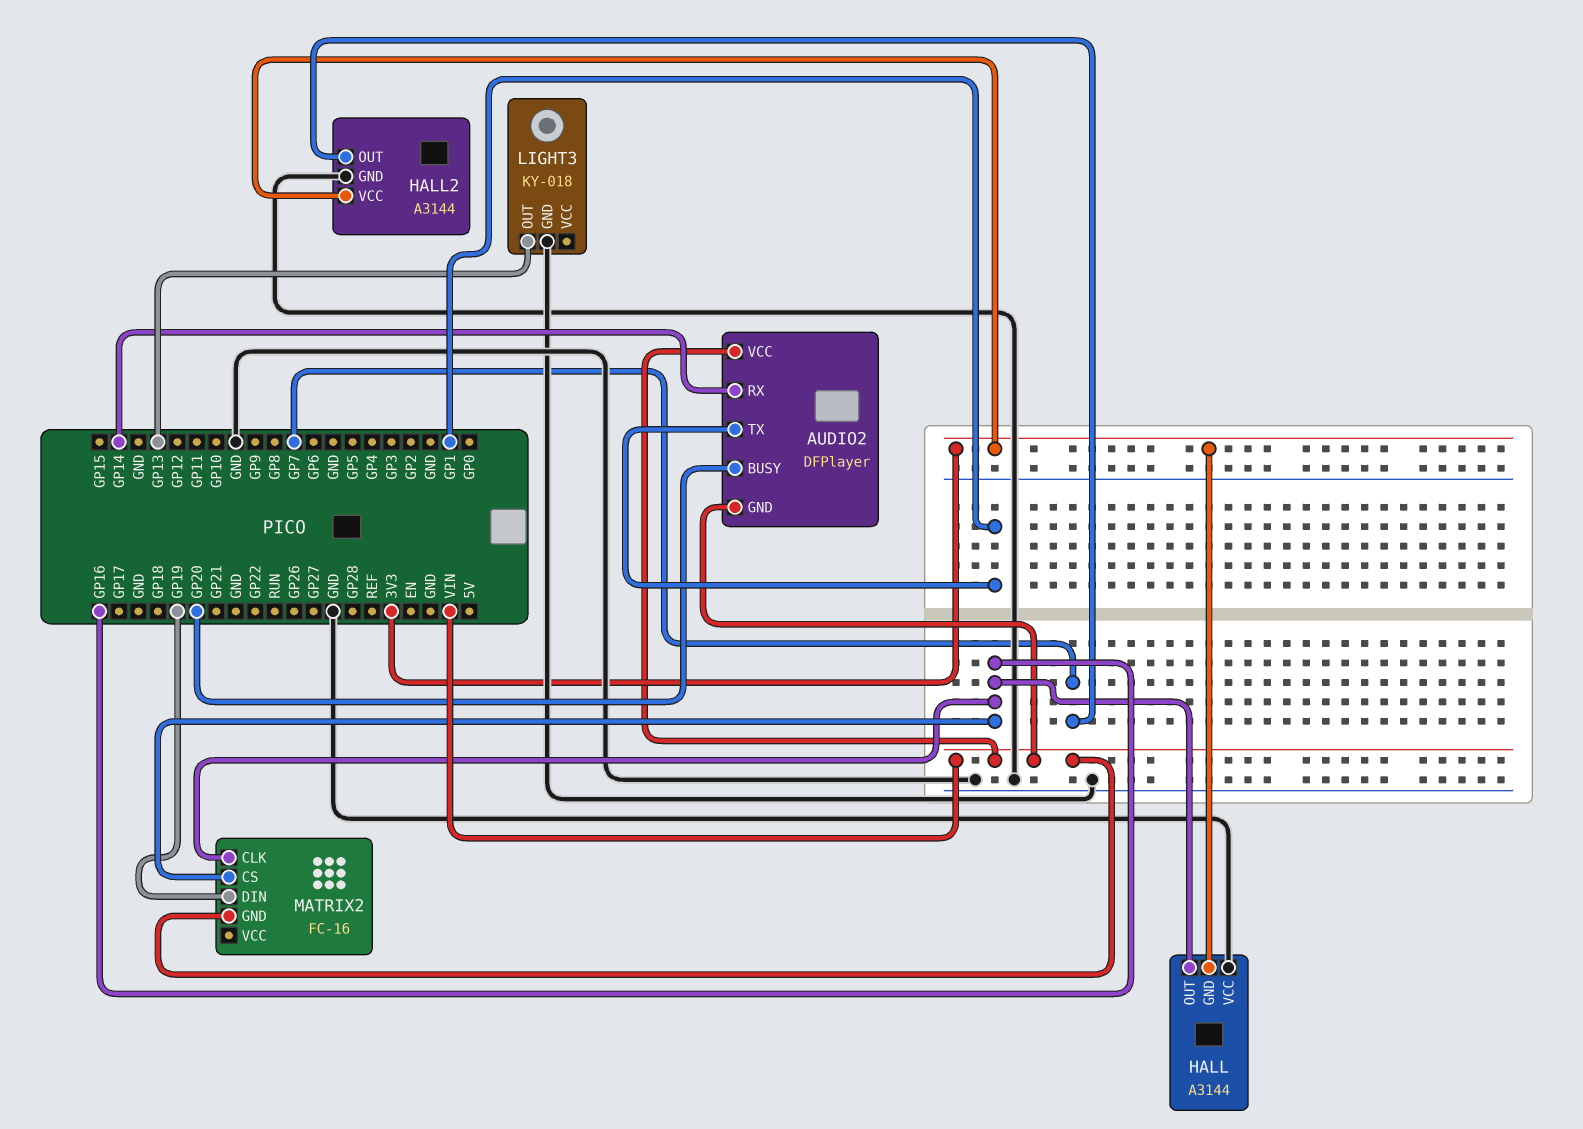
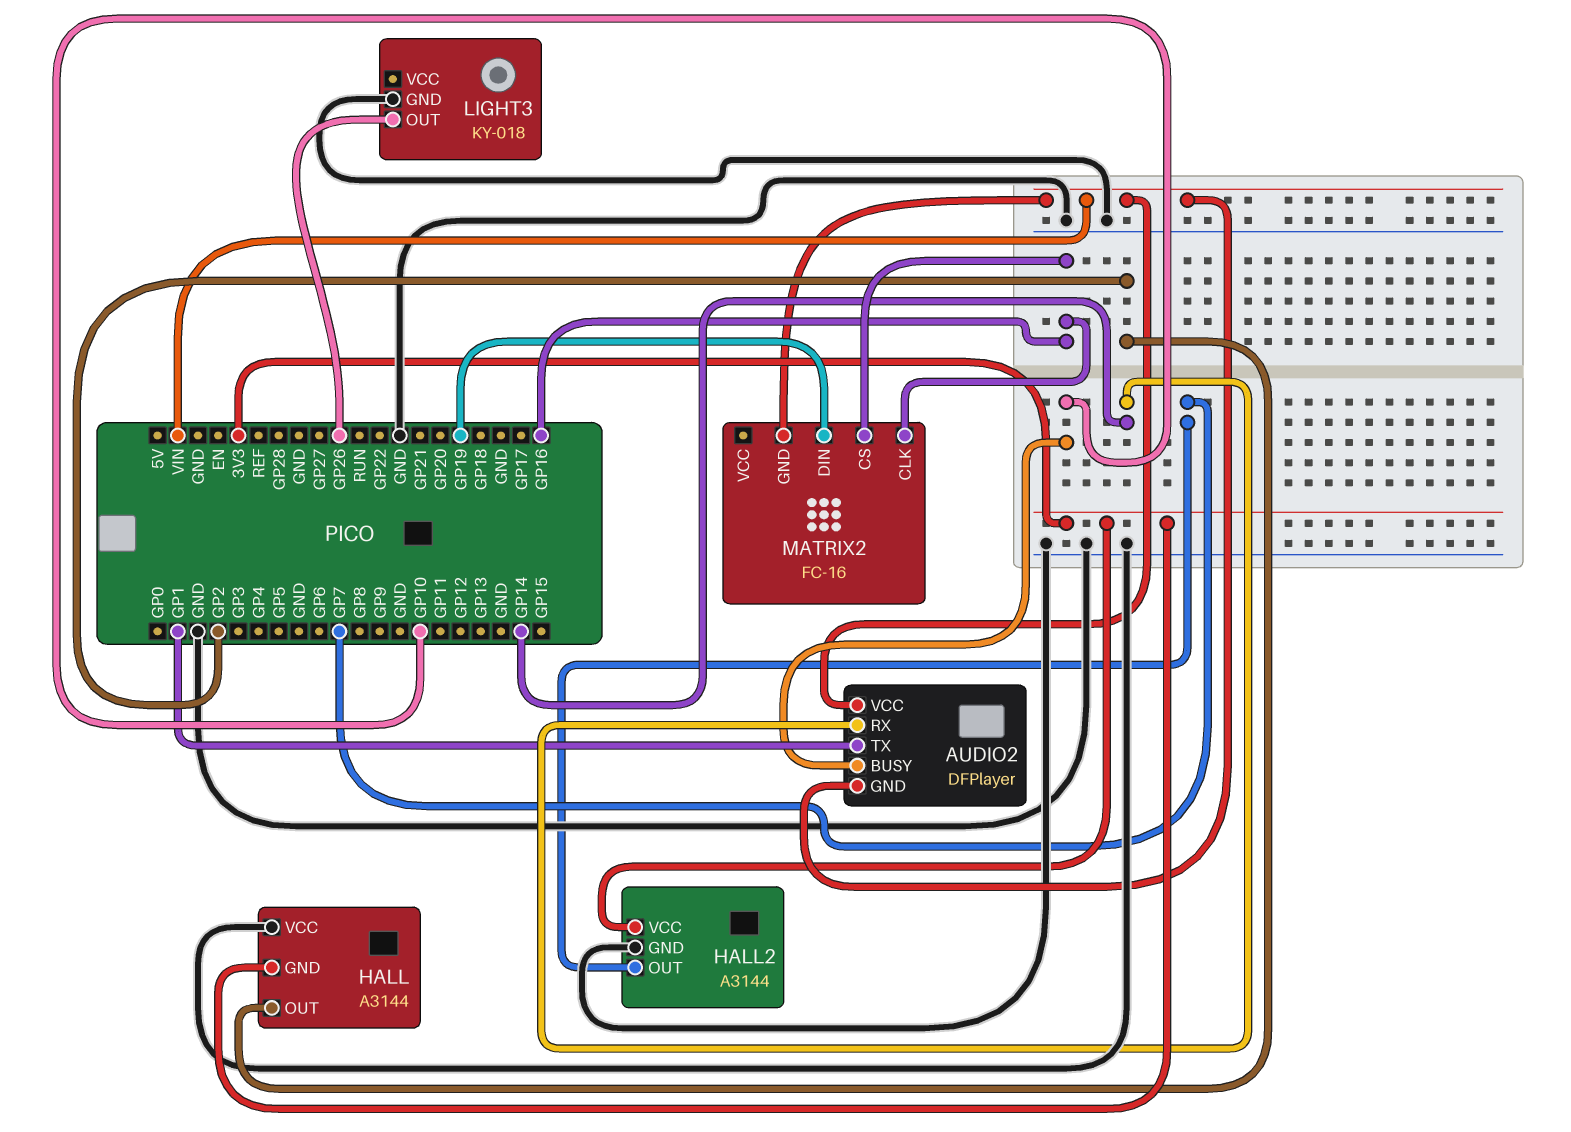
AUDIO2 pin BUSY: GP20 -> GP10
HALL pin OUT: GP16 -> GP2
LIGHT3 pin OUT: GP13 -> GP26

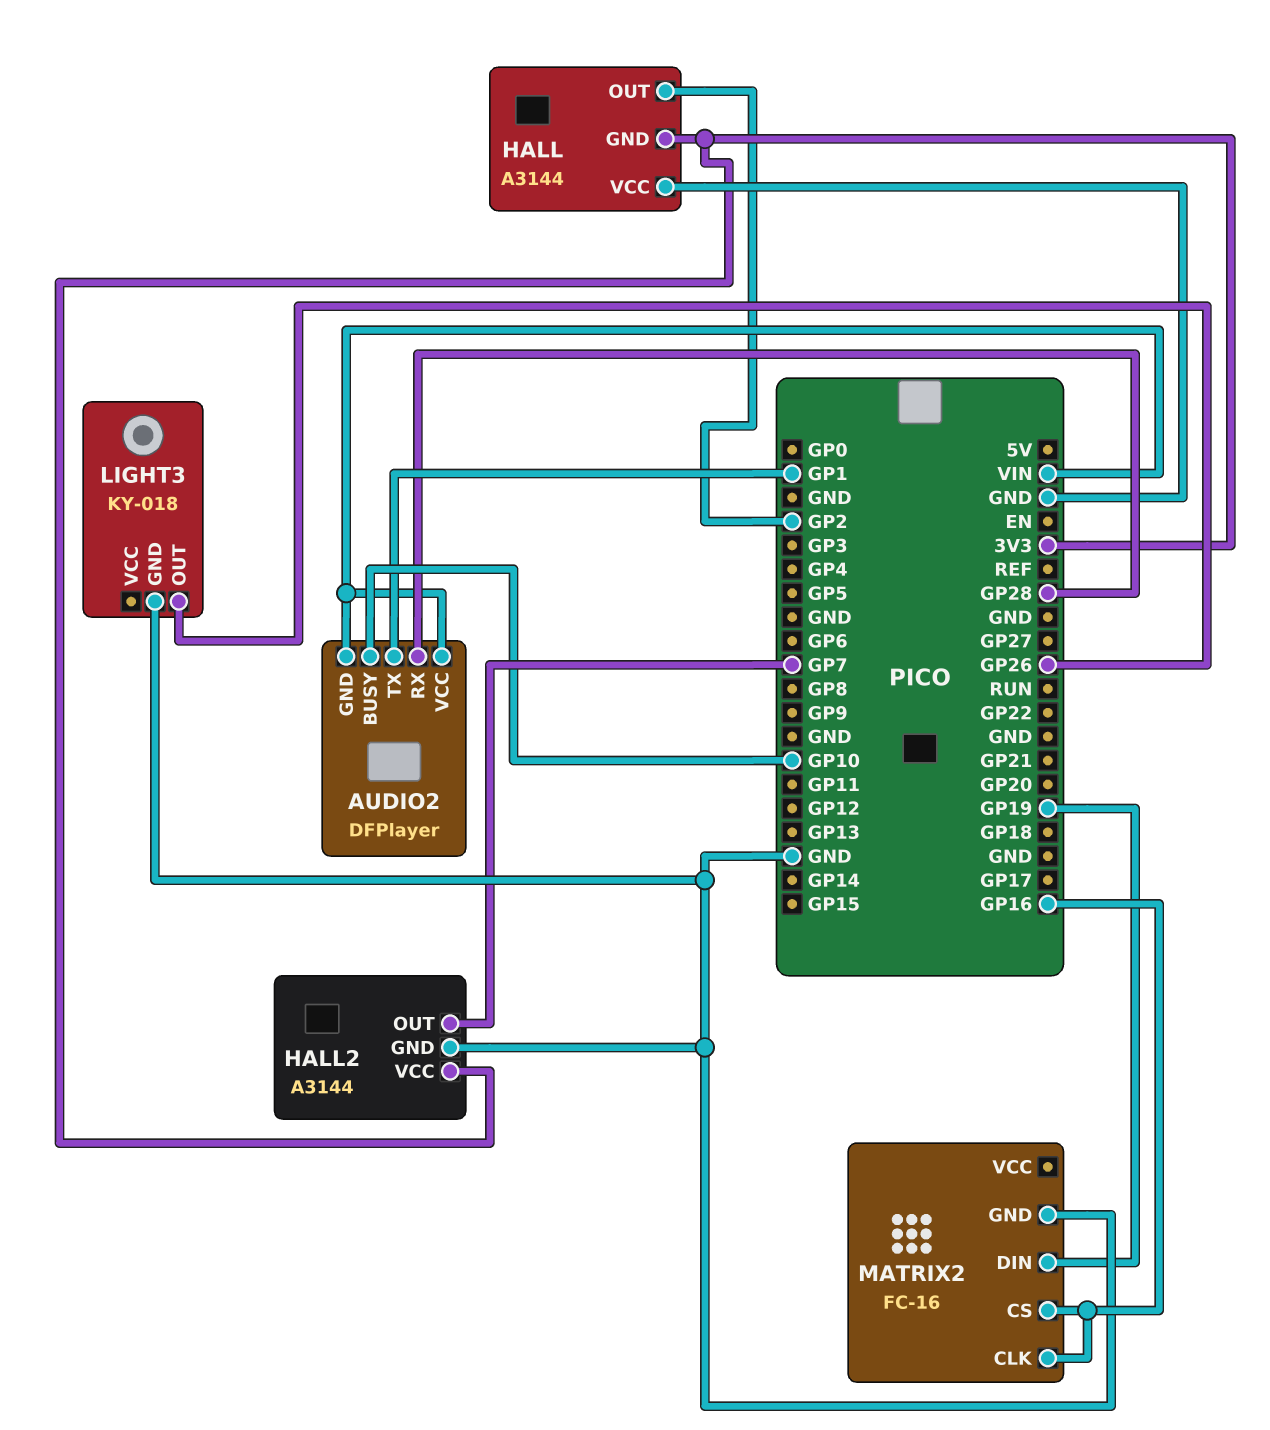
AUDIO2 pin RX: GP14 -> GP28
MATRIX2 pin GND: VIN -> GND

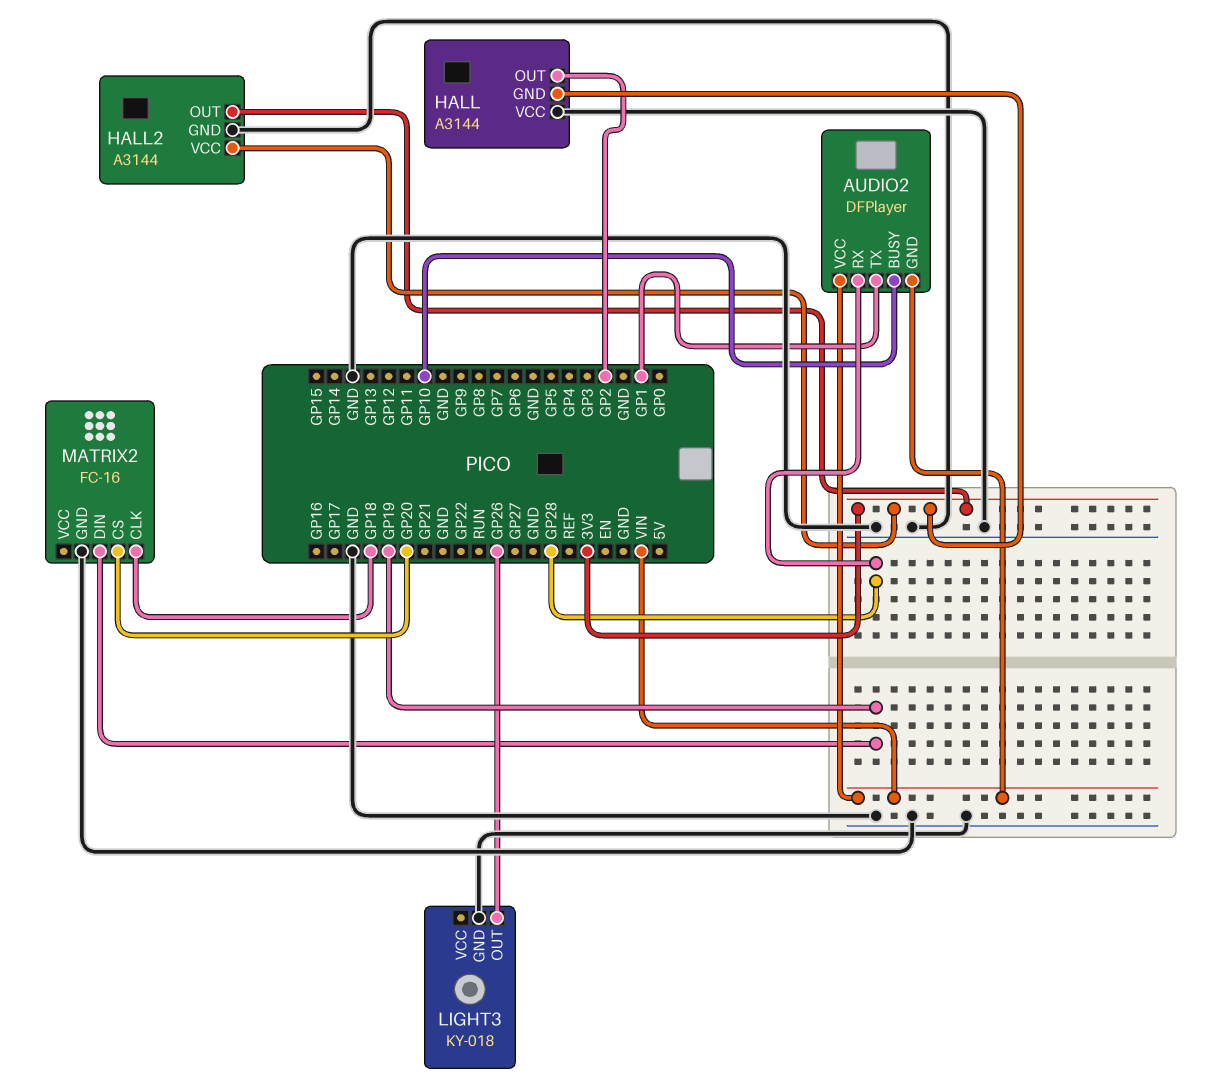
HALL2 pin OUT: GP7 -> 3V3
MATRIX2 pin CLK: GP16 -> GP18
MATRIX2 pin CS: GP16 -> GP20

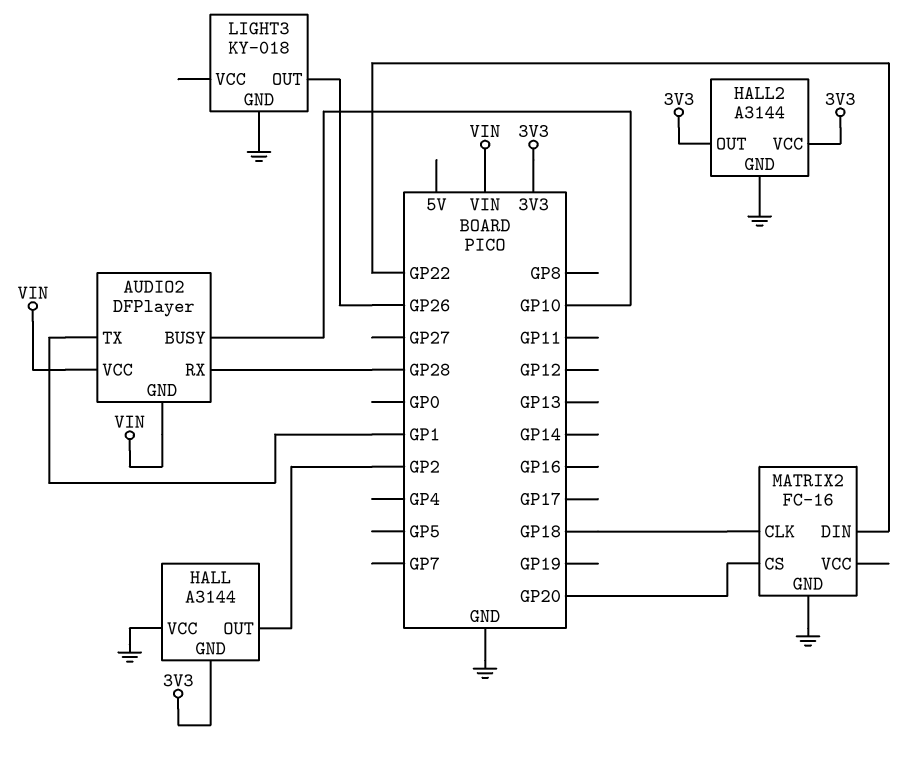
MATRIX2 pin DIN: GP19 -> GP22

